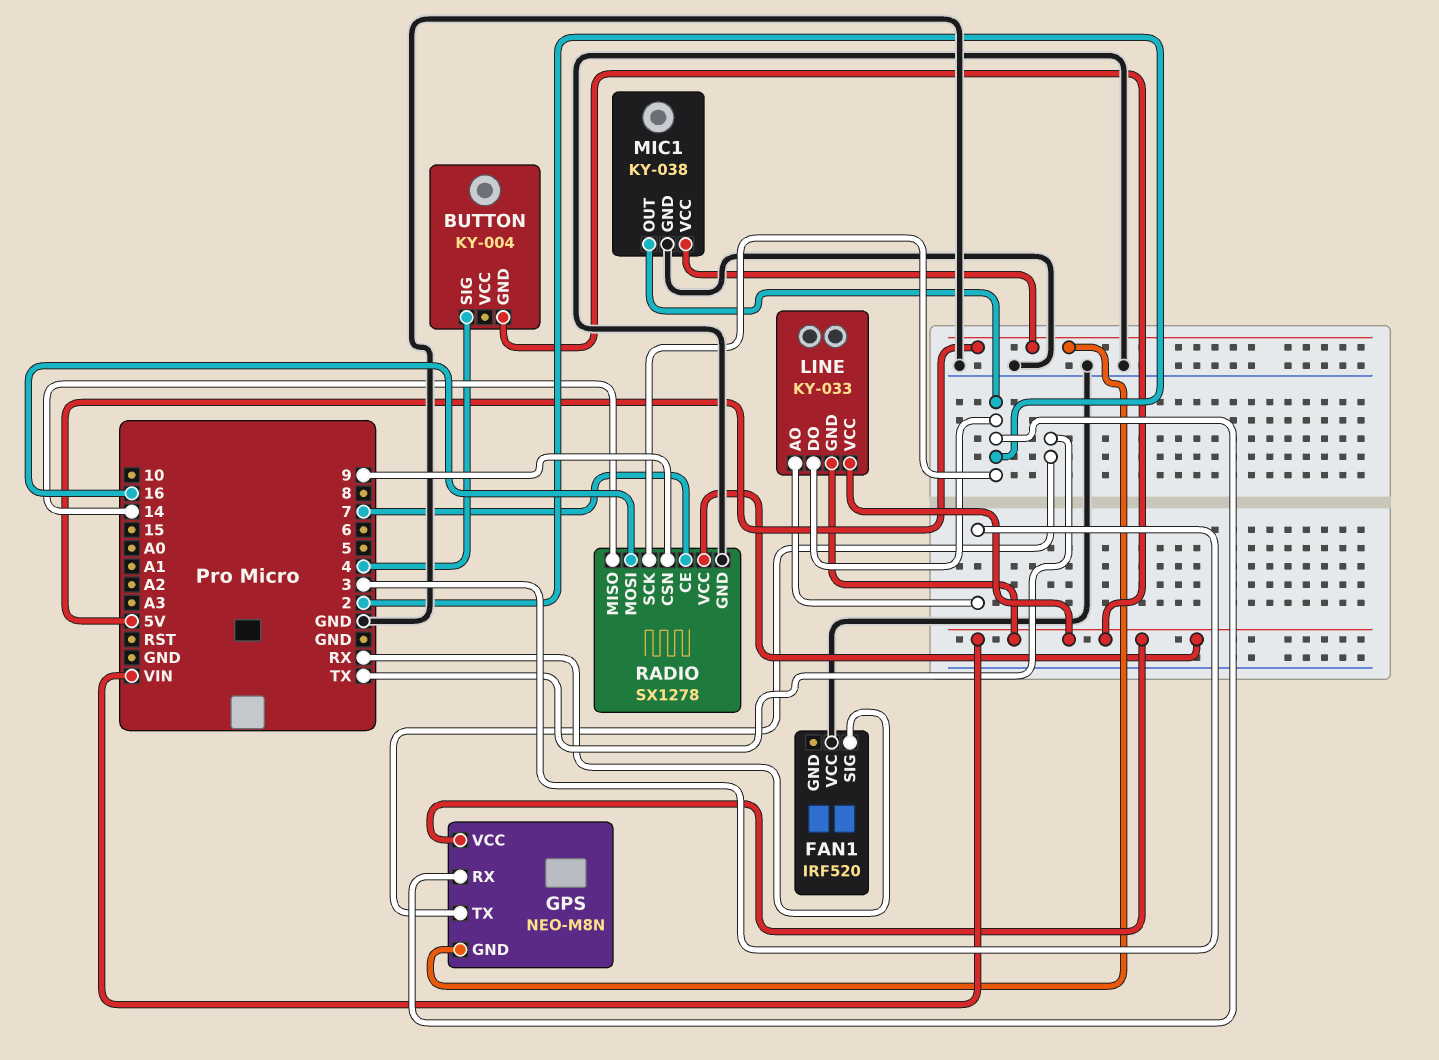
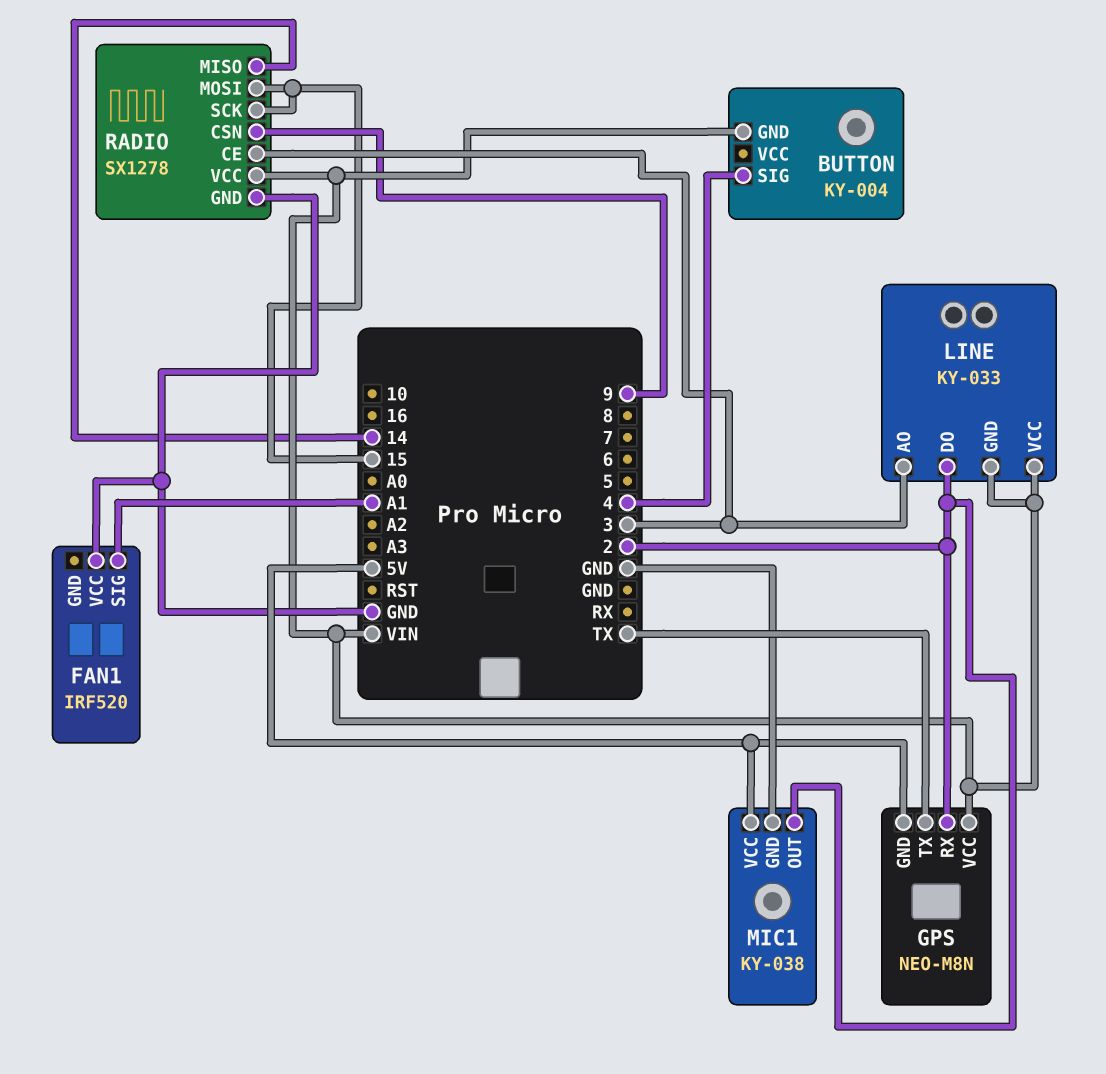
FAN1 pin SIG: RX -> A1
RADIO pin CE: 7 -> 3
RADIO pin MOSI: 16 -> 15
RADIO pin SCK: 2 -> 15

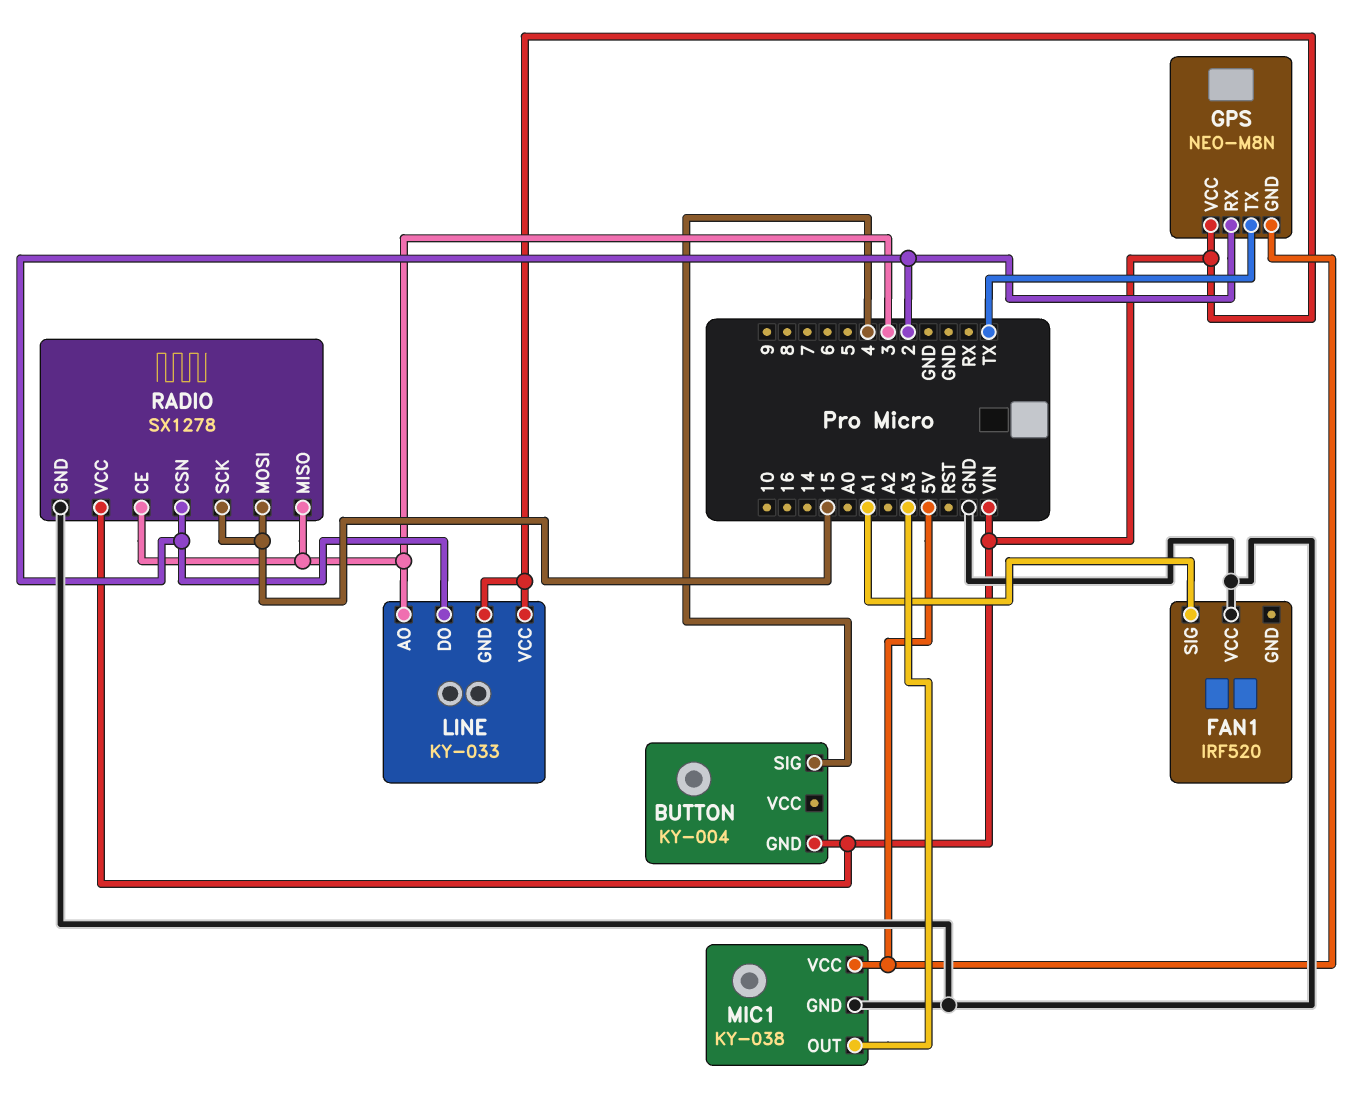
MIC1 pin OUT: 2 -> A3
RADIO pin CSN: 9 -> 2
RADIO pin MISO: 14 -> 3

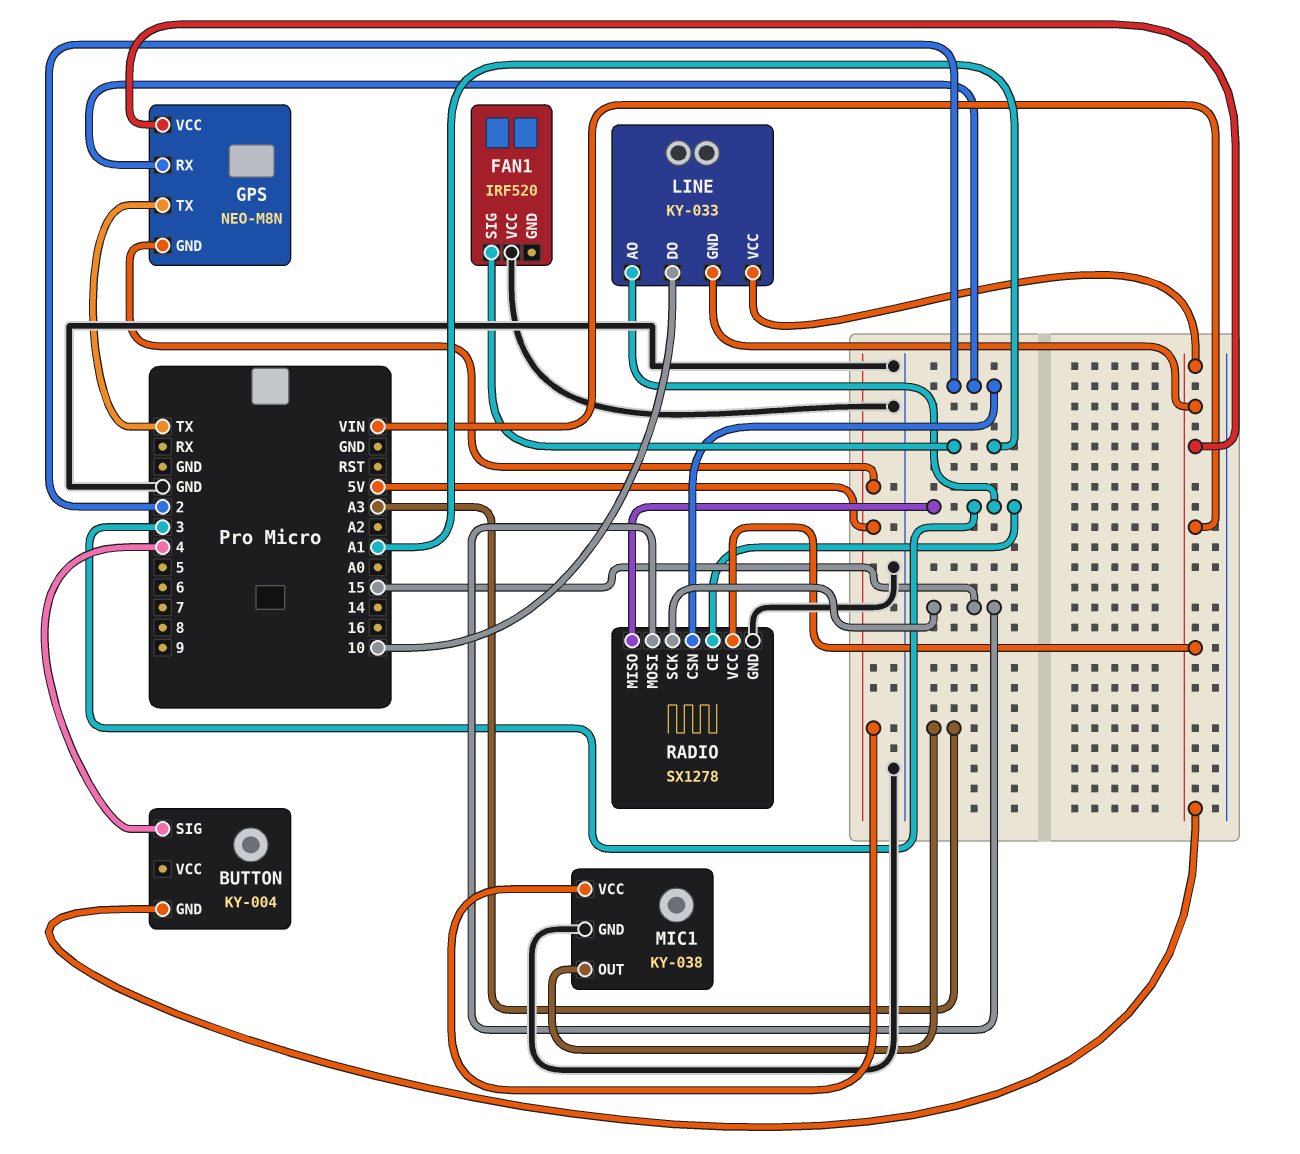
LINE pin DO: 2 -> 10

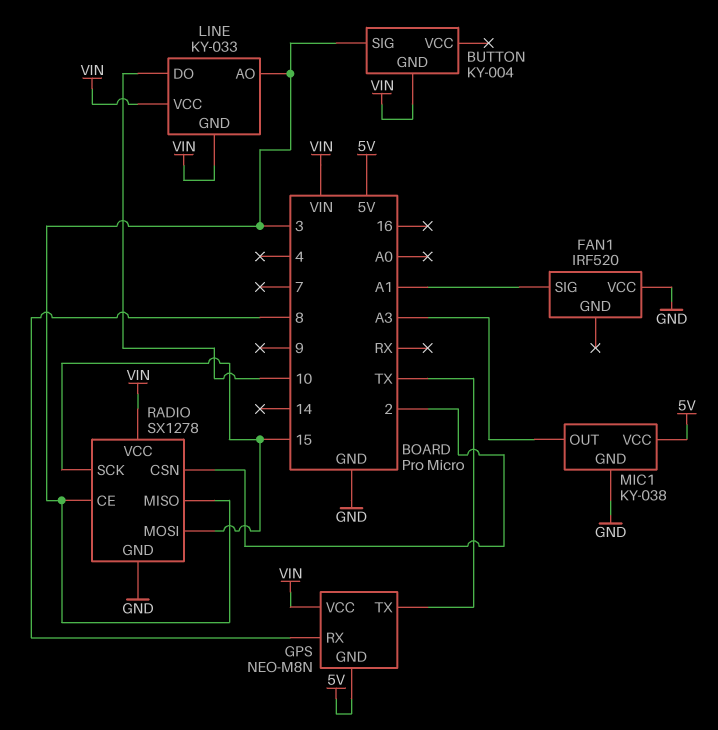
BUTTON pin SIG: 4 -> 3
GPS pin RX: 2 -> 8

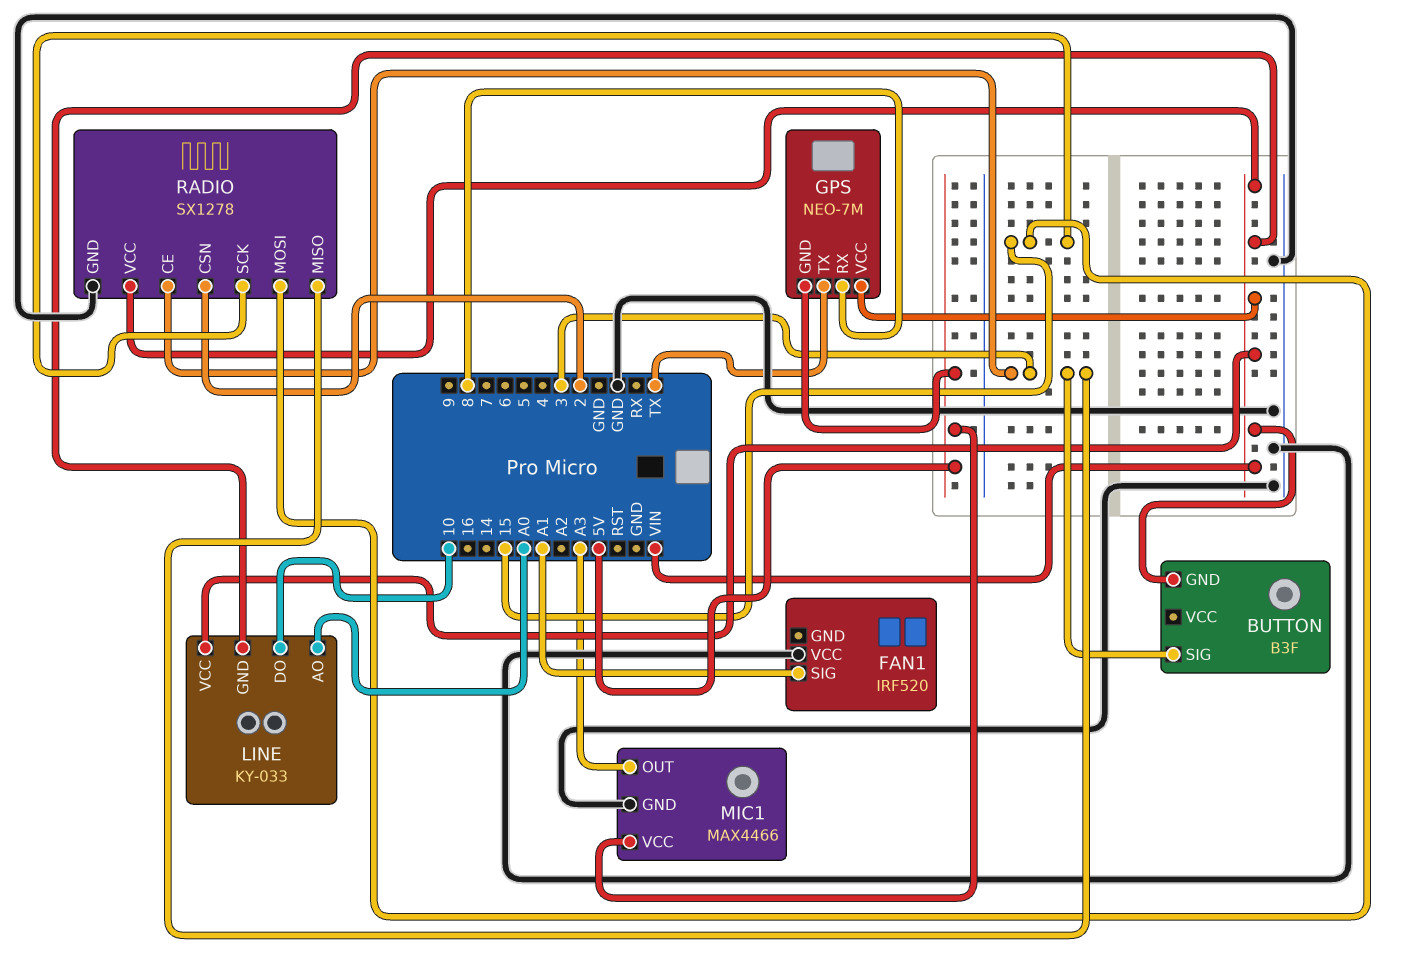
BUTTON: KY-004 -> B3F
GPS: NEO-M8N -> NEO-7M
LINE pin AO: 3 -> A0
MIC1: KY-038 -> MAX4466

